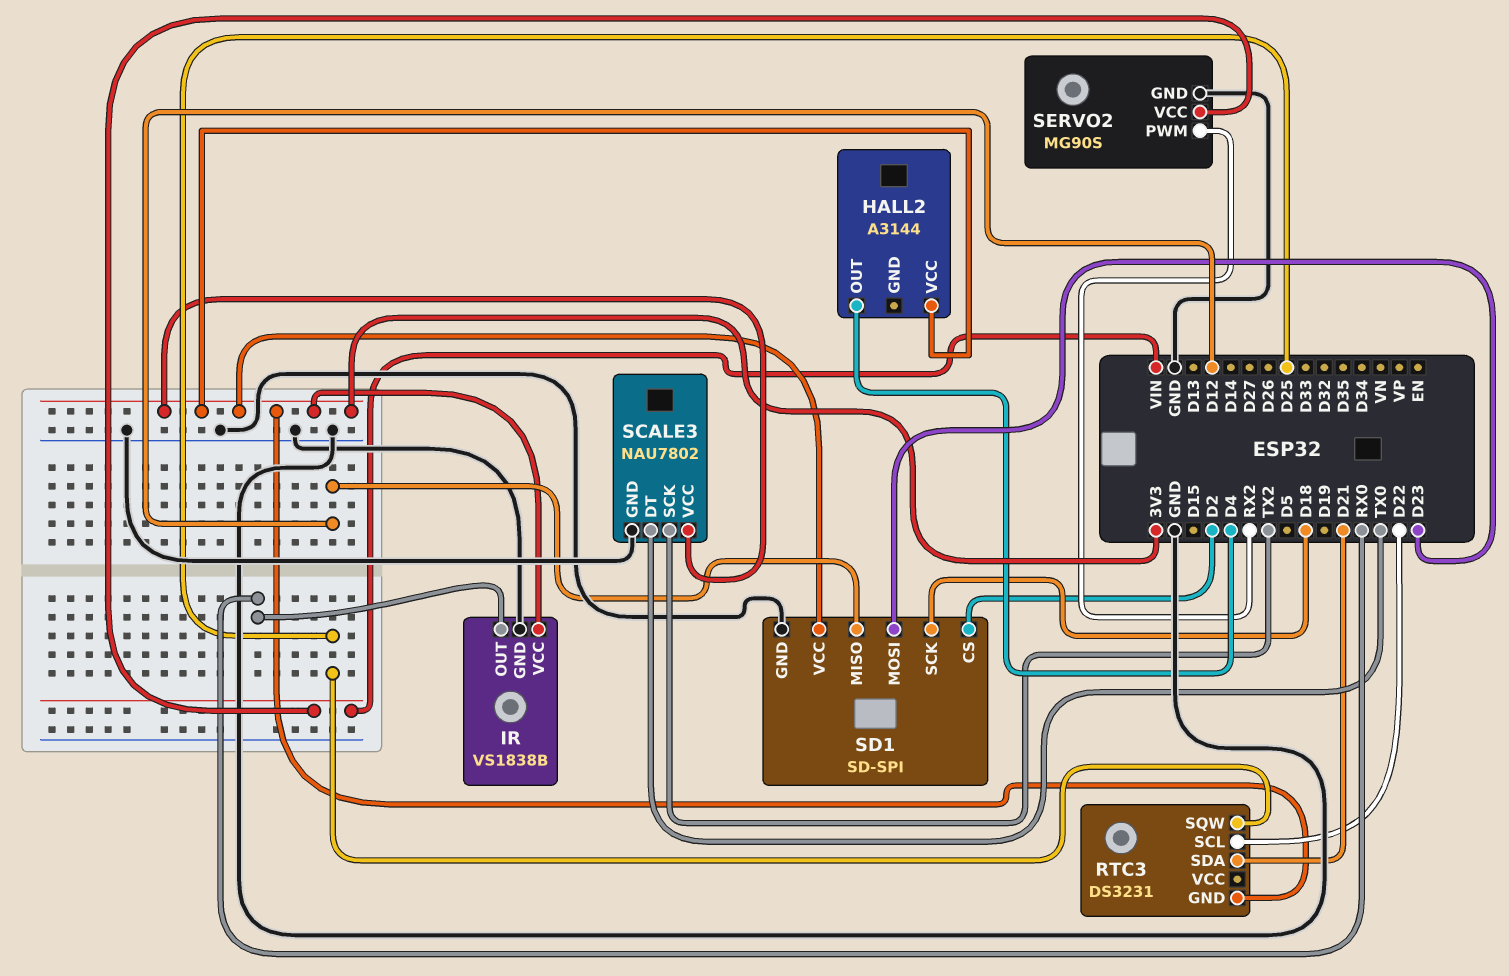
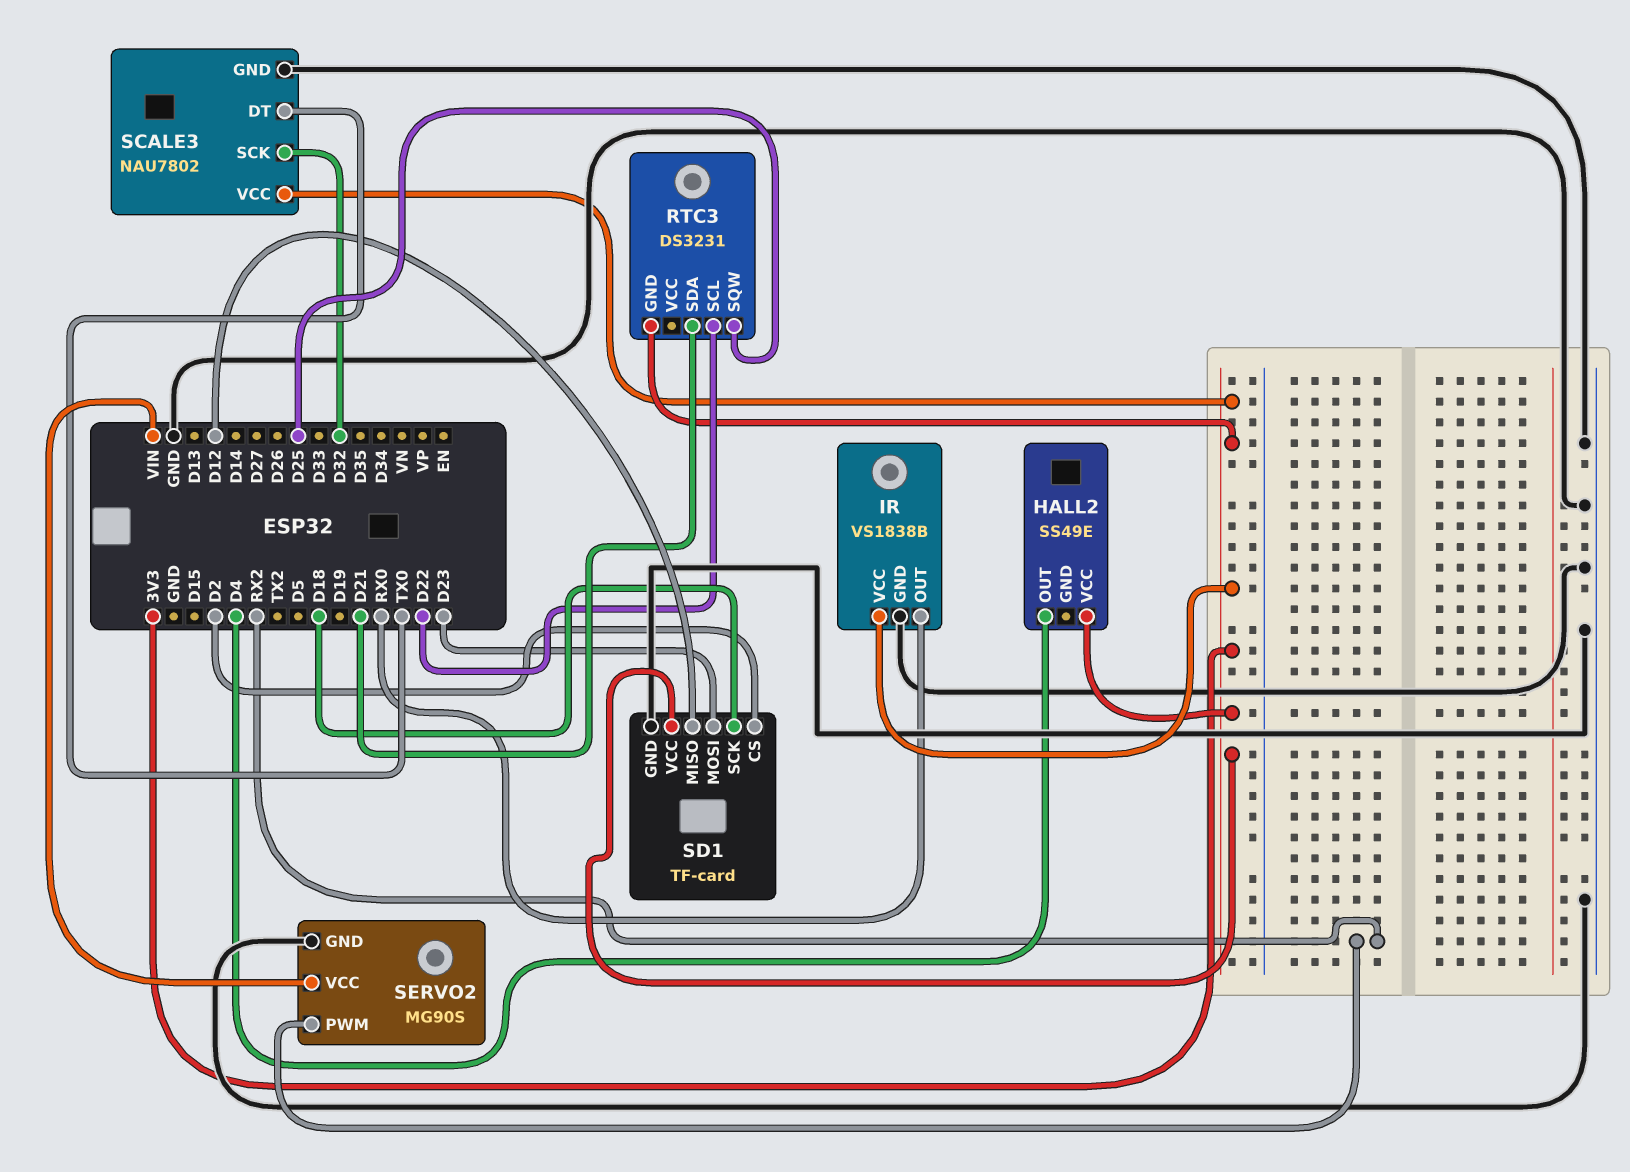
HALL2: A3144 -> SS49E
SCALE3 pin SCK: TX2 -> D32
SD1: SD-SPI -> TF-card

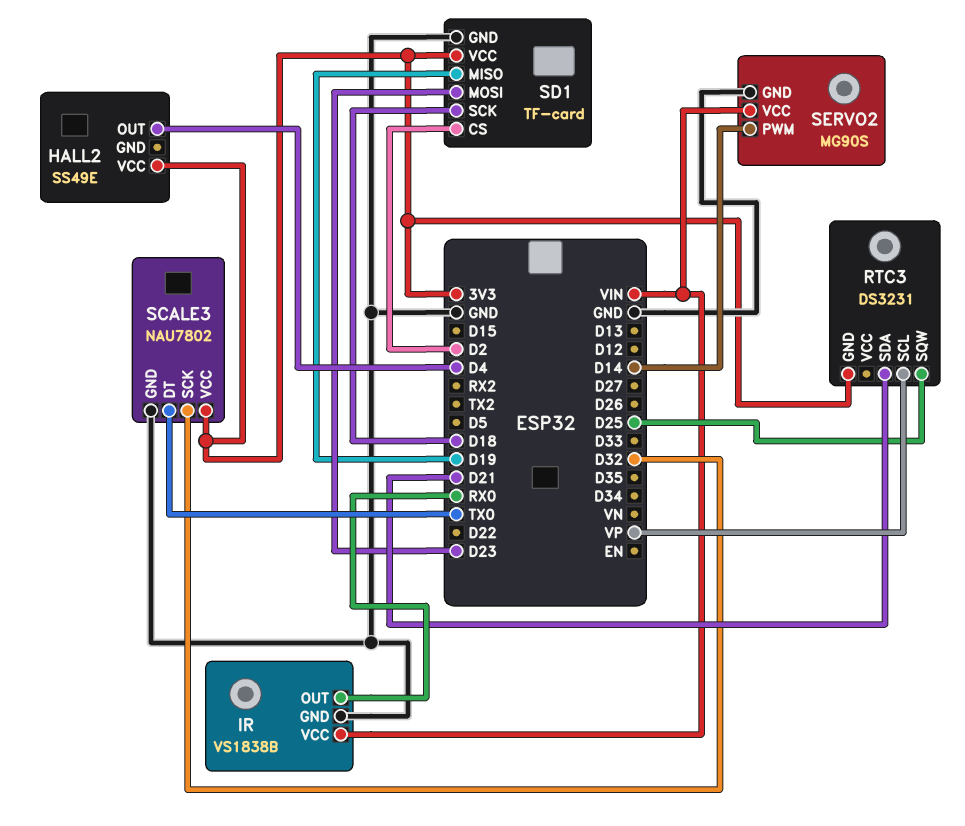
IR pin VCC: 3V3 -> VIN
RTC3 pin SCL: D22 -> VP
SD1 pin MISO: D12 -> D19
SERVO2 pin PWM: RX2 -> D14

